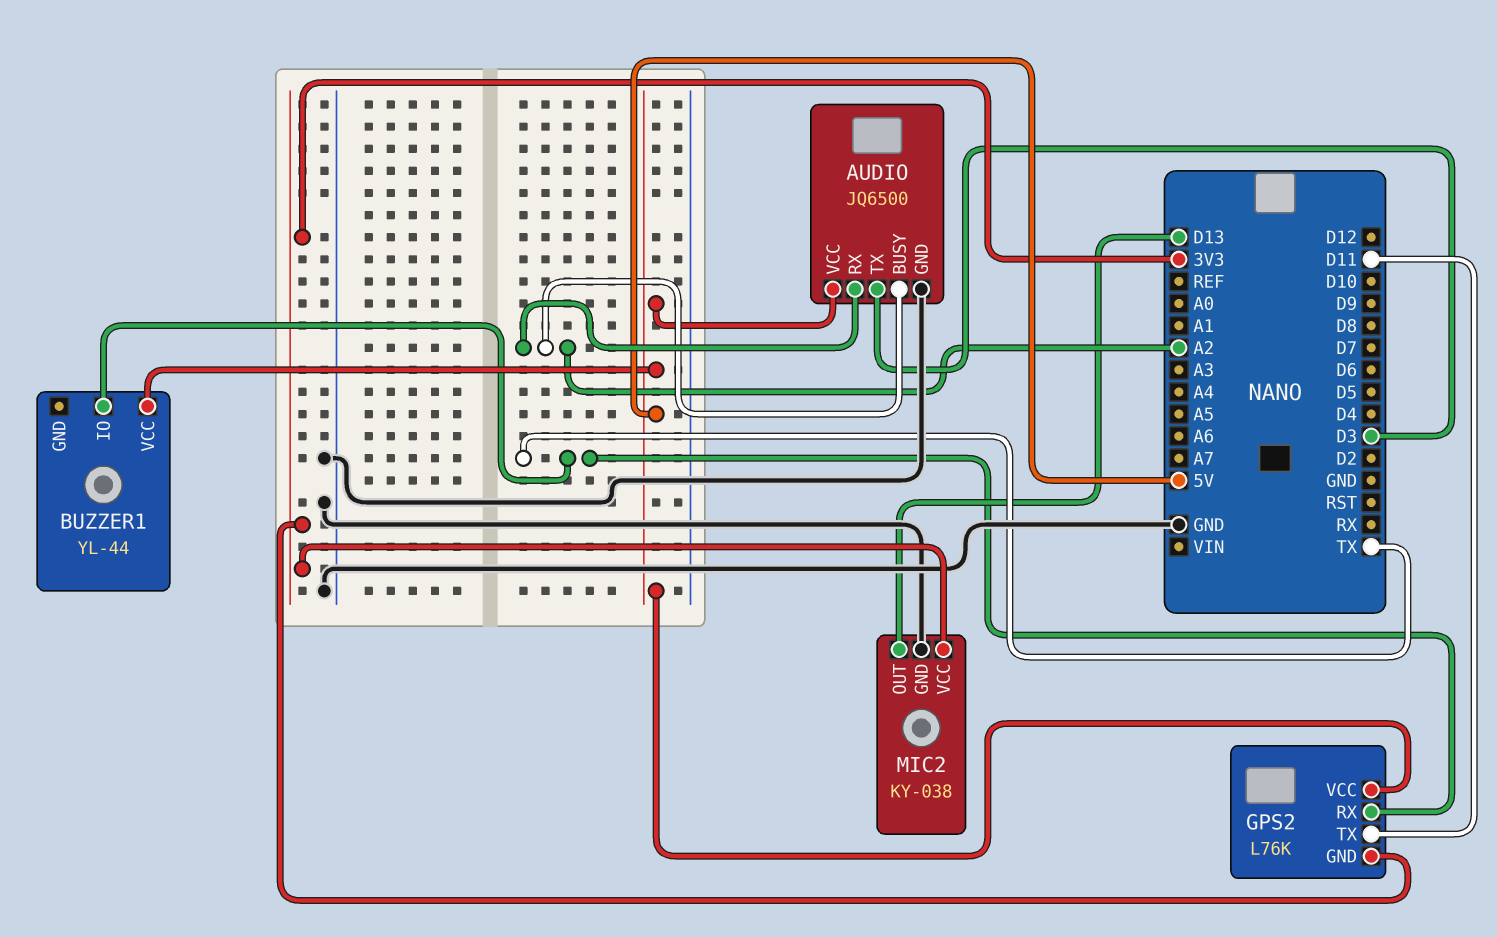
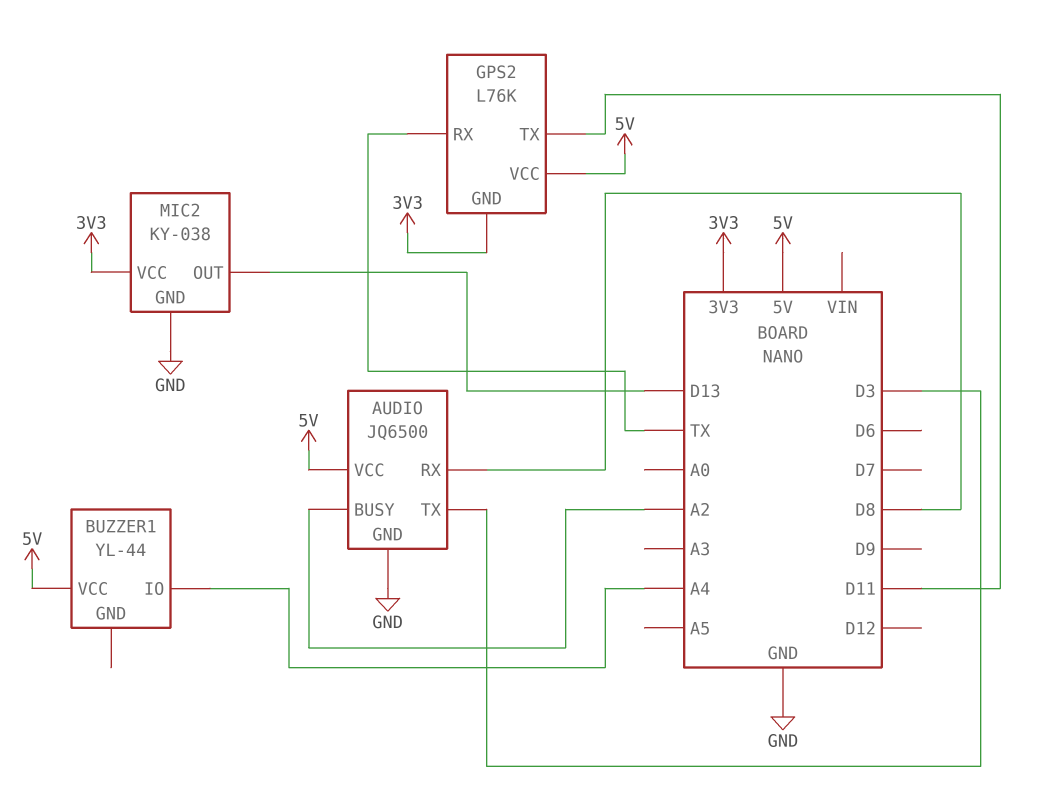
AUDIO pin RX: A2 -> D8
BUZZER1 pin IO: TX -> A4

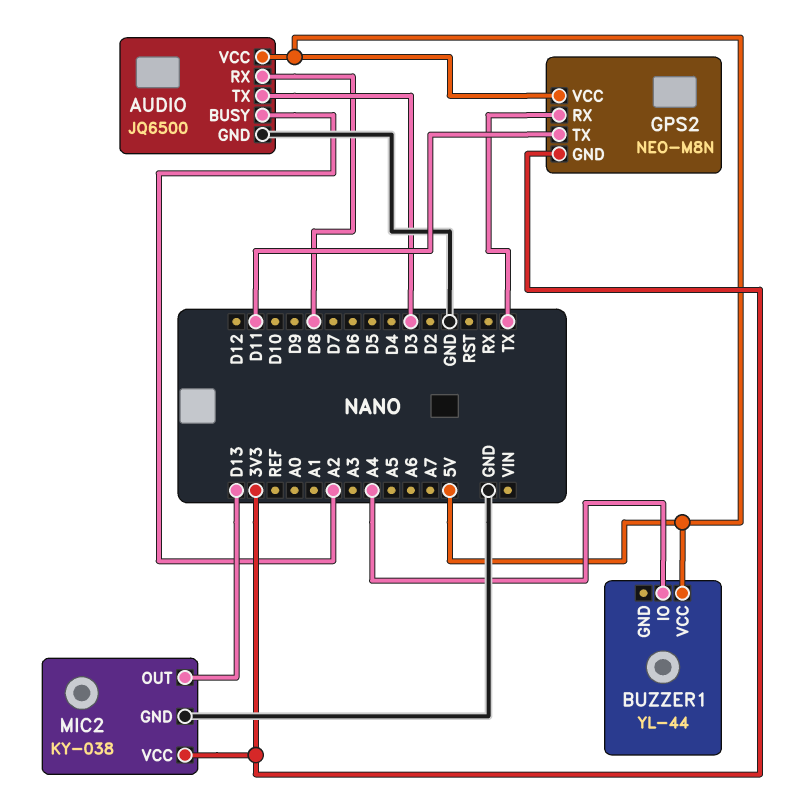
GPS2: L76K -> NEO-M8N

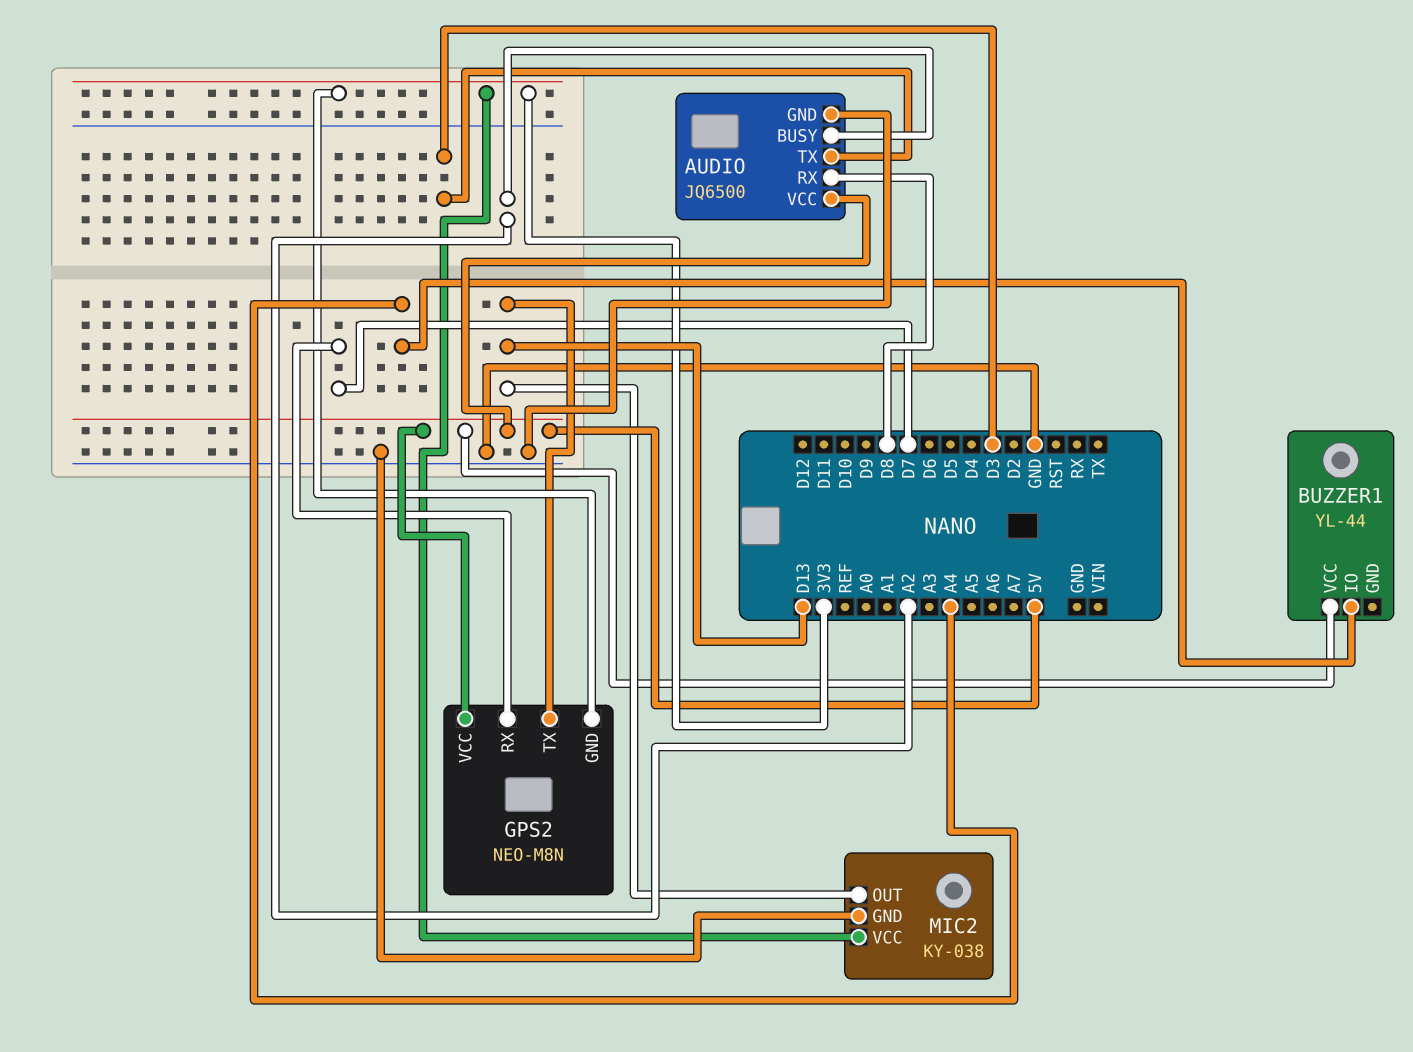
GPS2 pin RX: TX -> D7
GPS2 pin TX: D11 -> D13

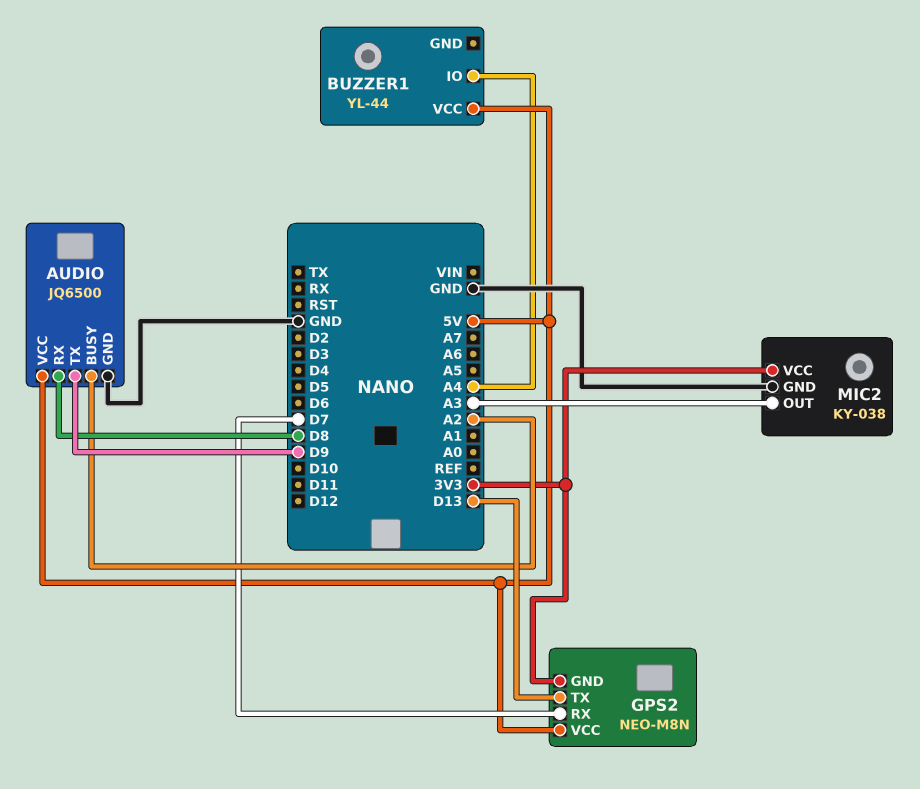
AUDIO pin TX: D3 -> D9
MIC2 pin OUT: D13 -> A3

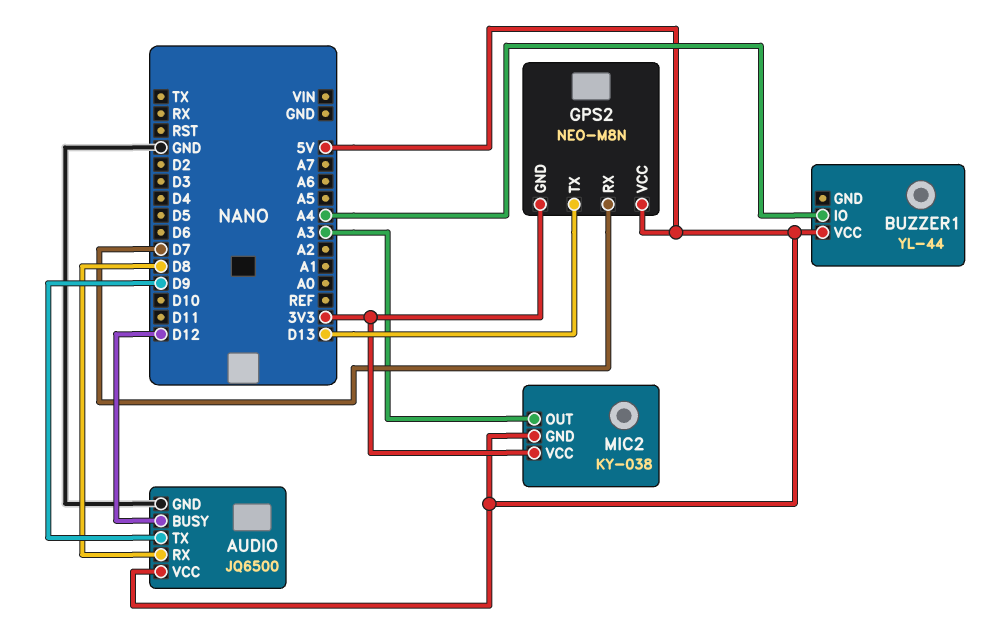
AUDIO pin BUSY: A2 -> D12
MIC2 pin GND: GND -> 5V

